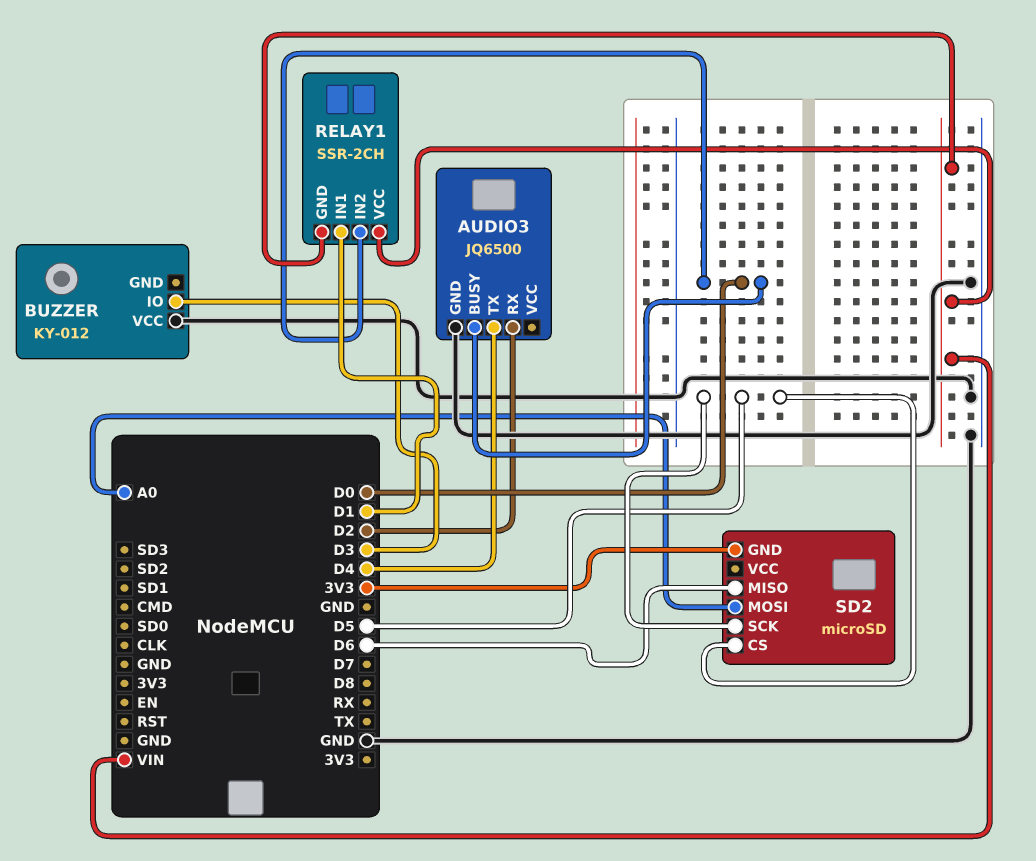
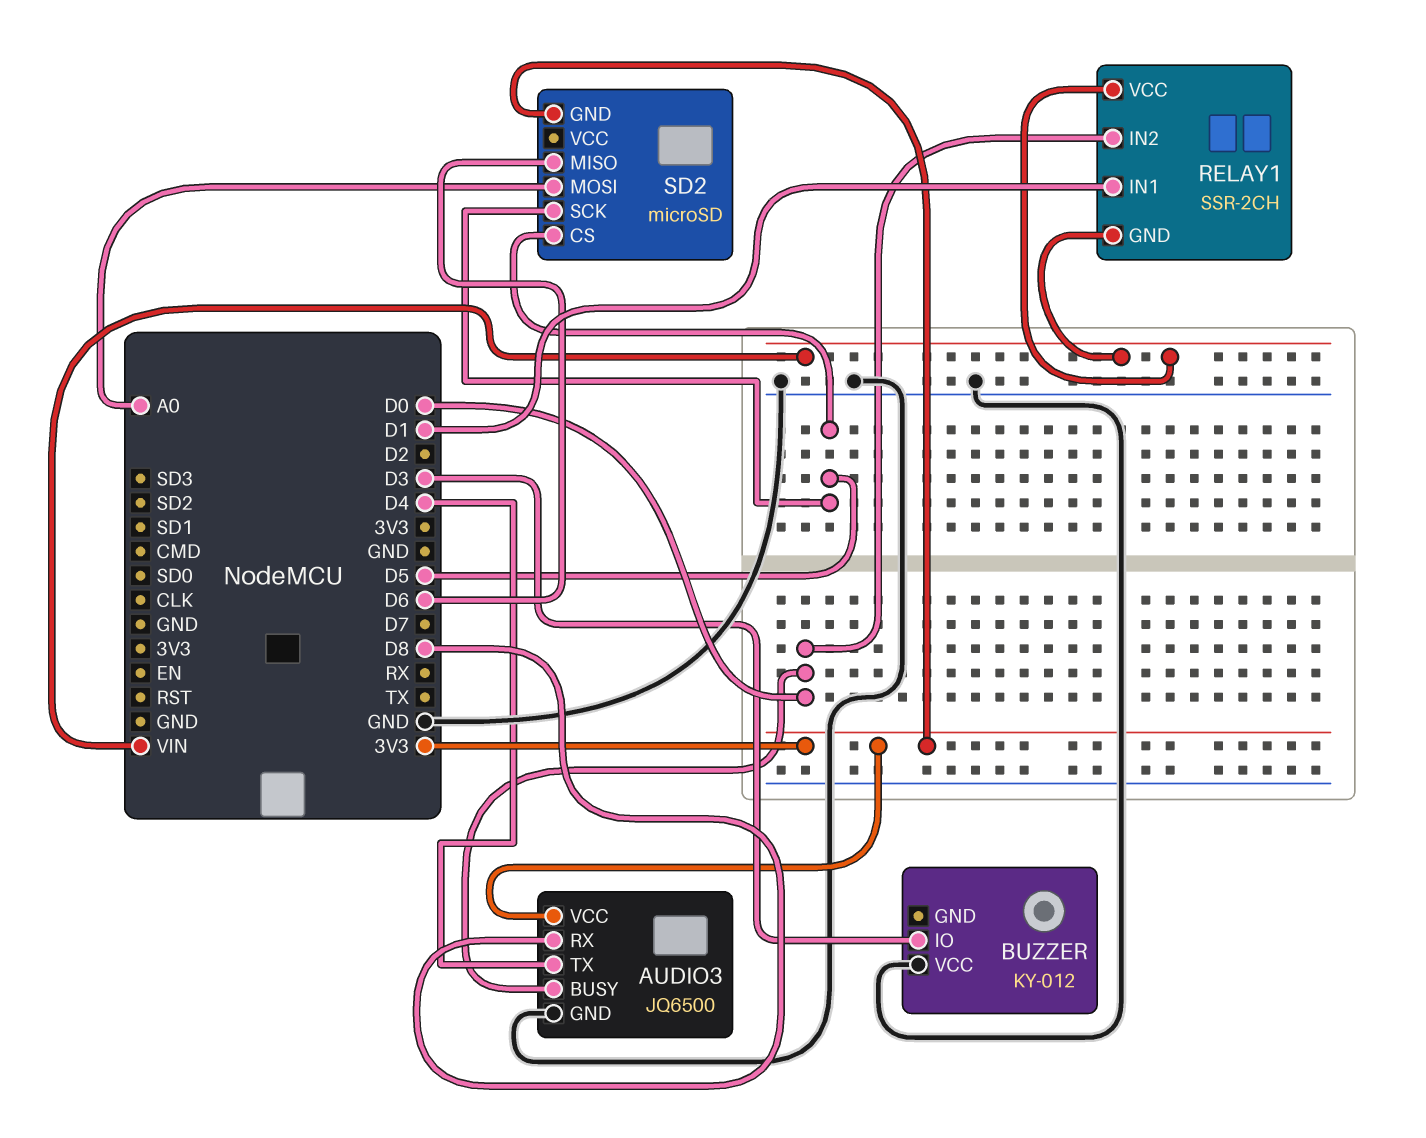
AUDIO3 pin RX: D2 -> D8
AUDIO3 pin VCC: none -> 3V3

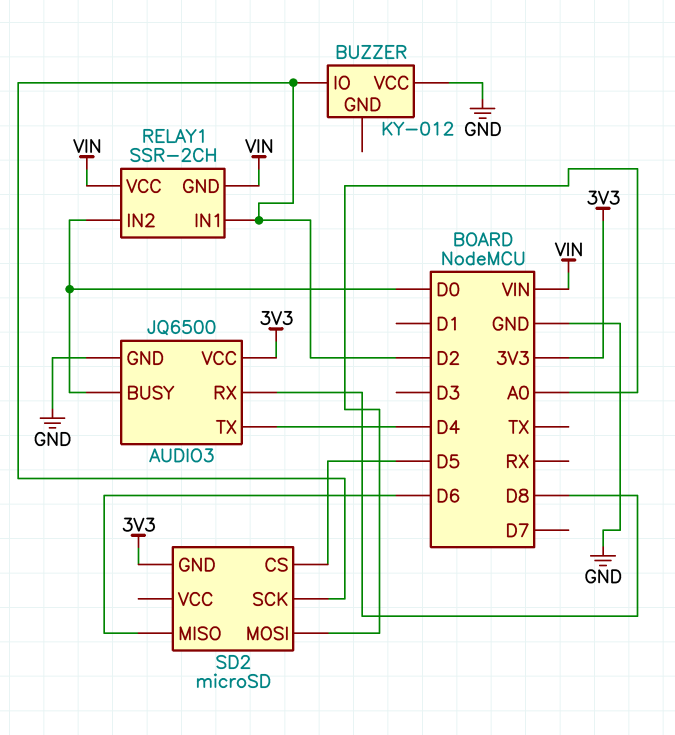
BUZZER pin IO: D3 -> D2
RELAY1 pin IN1: D1 -> D2
SD2 pin SCK: D5 -> D2

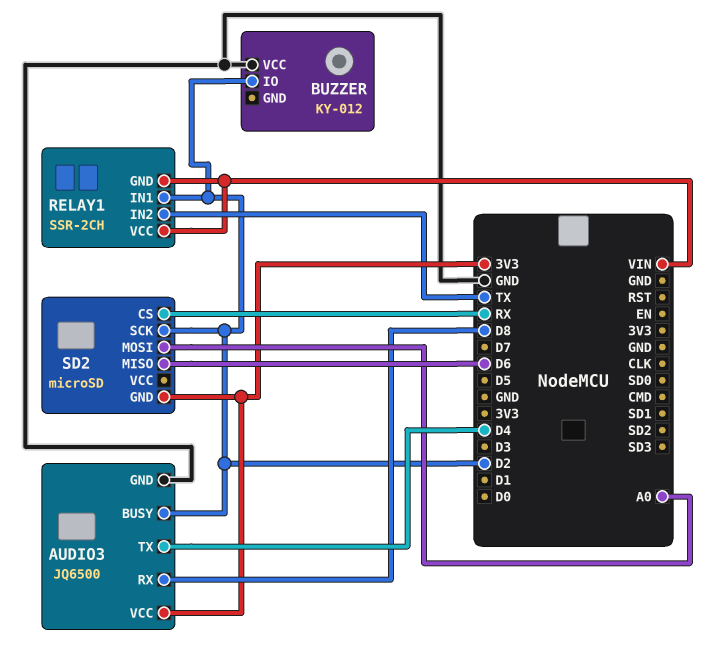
AUDIO3 pin BUSY: D0 -> D2
RELAY1 pin IN2: D0 -> TX
SD2 pin CS: D5 -> RX

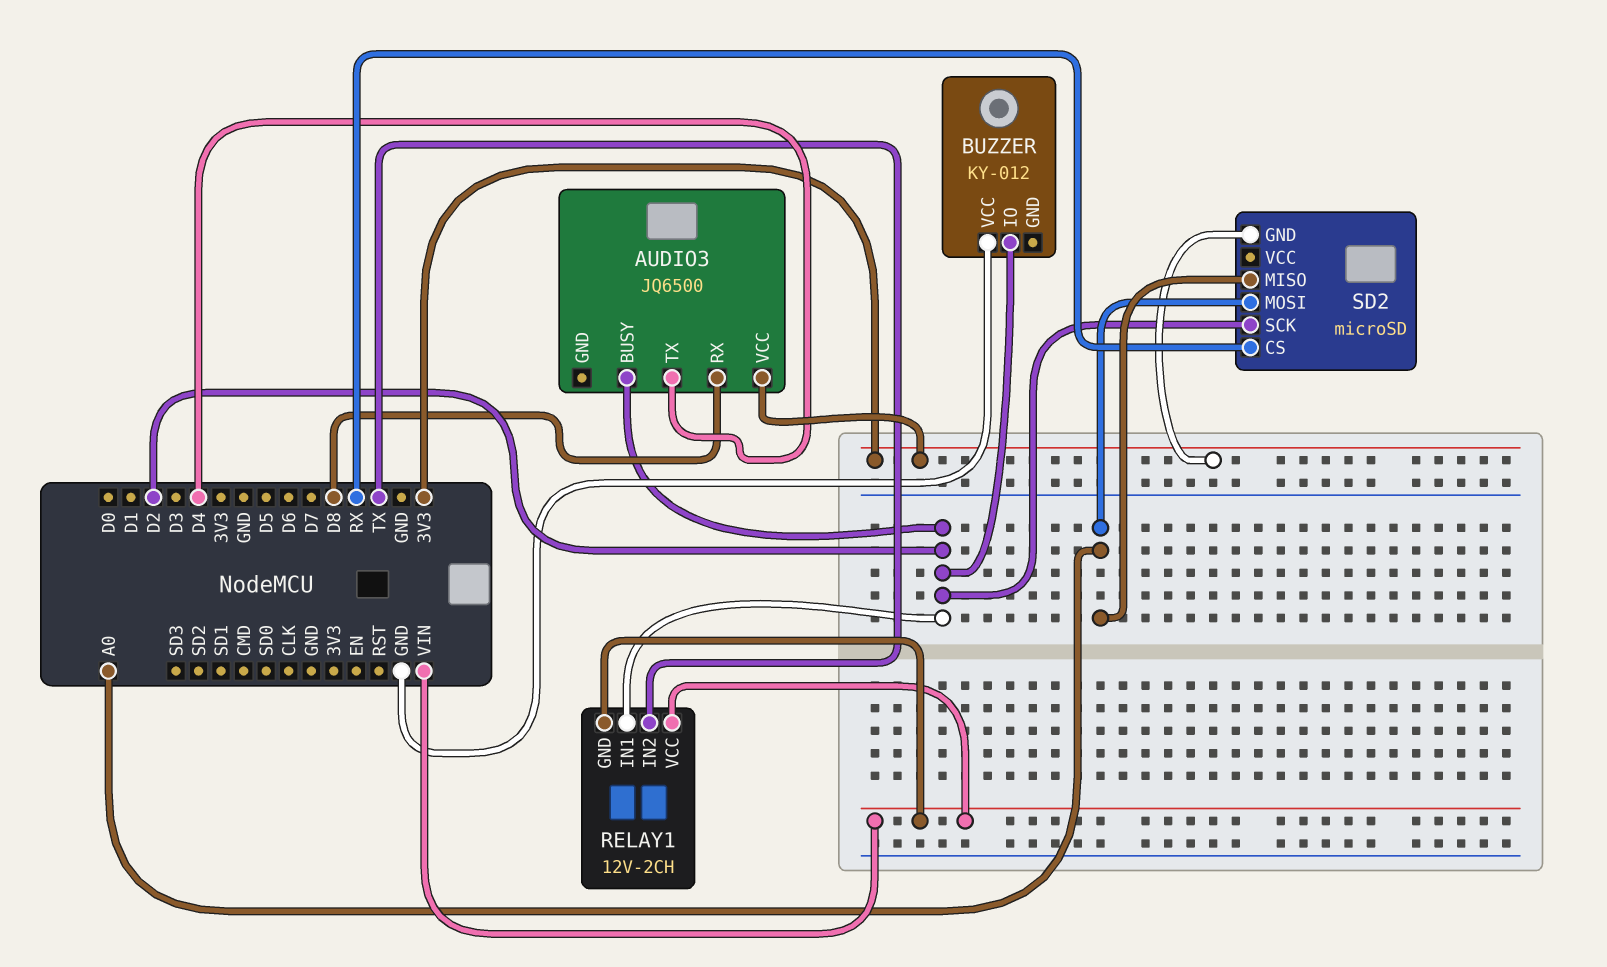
AUDIO3 pin GND: GND -> none
RELAY1: SSR-2CH -> 12V-2CH
SD2 pin MISO: D6 -> A0

